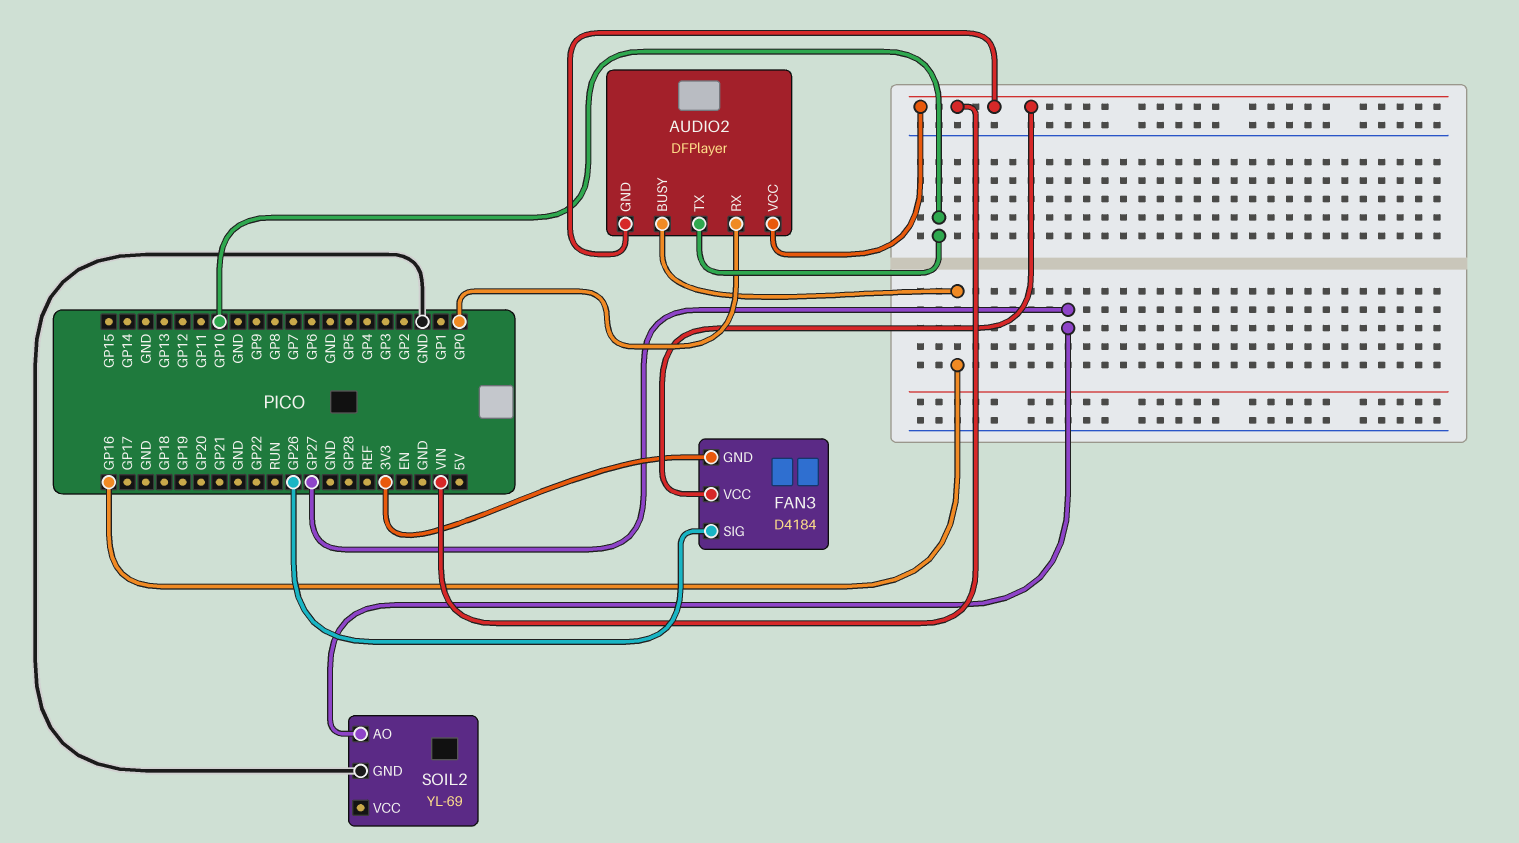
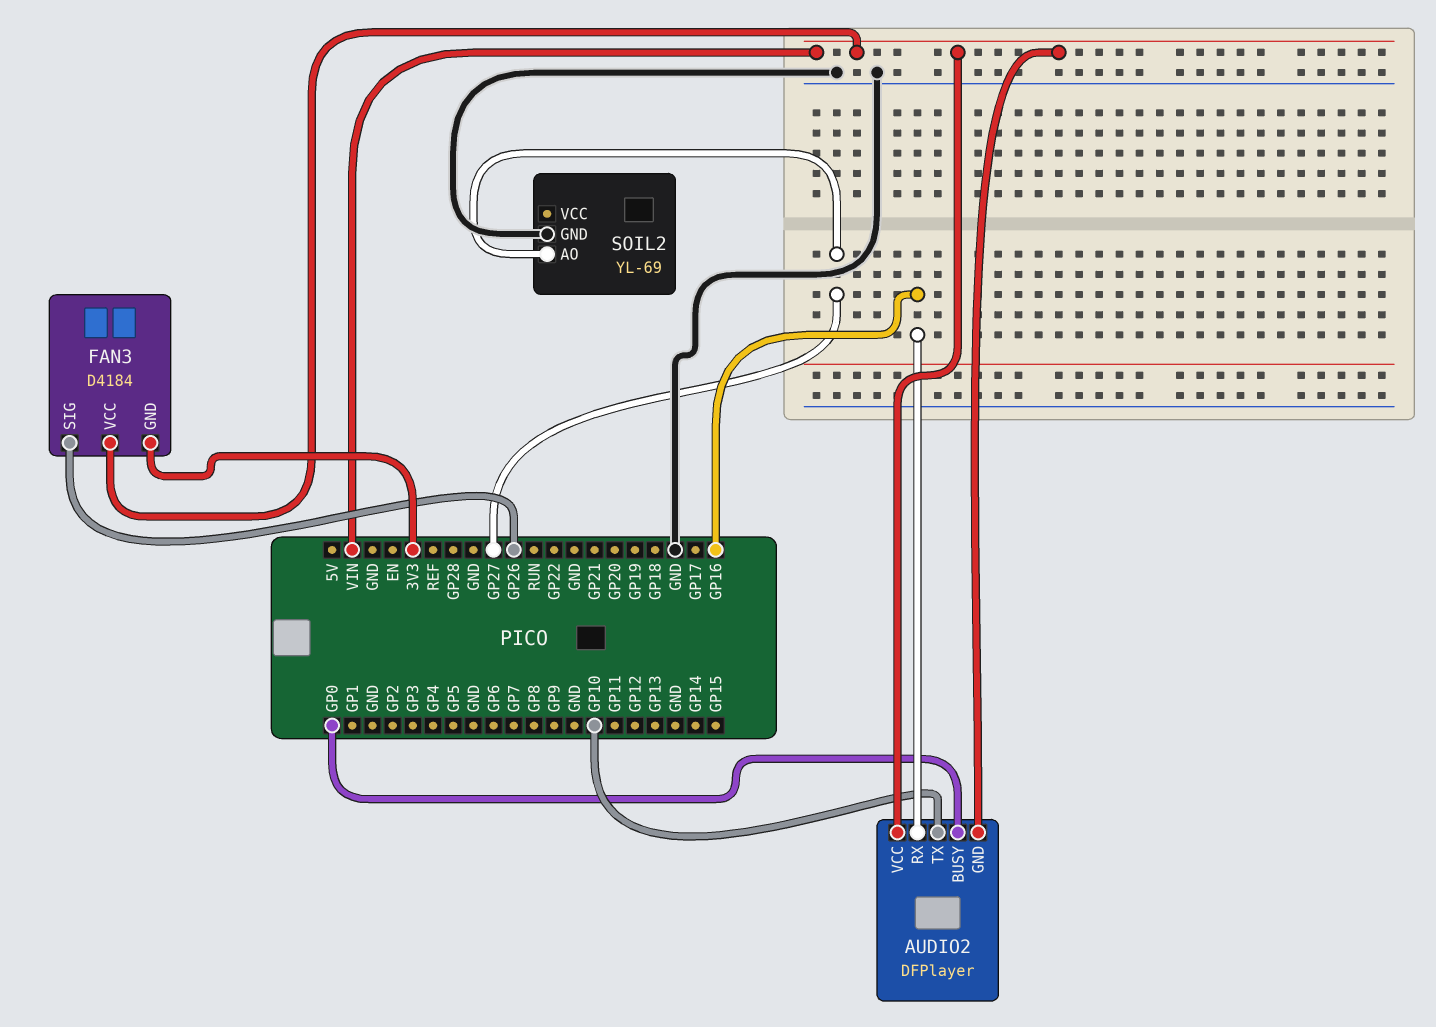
AUDIO2 pin BUSY: GP16 -> GP0
AUDIO2 pin RX: GP0 -> GP16

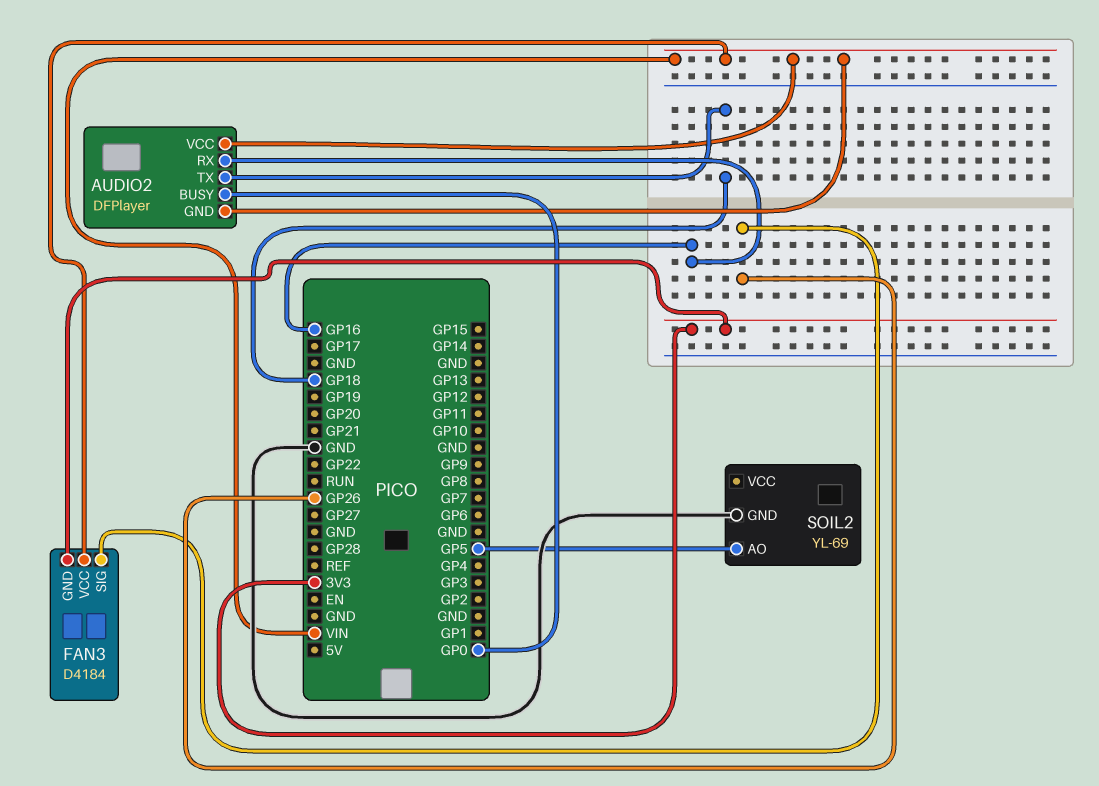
AUDIO2 pin TX: GP10 -> GP18
SOIL2 pin AO: GP27 -> GP5

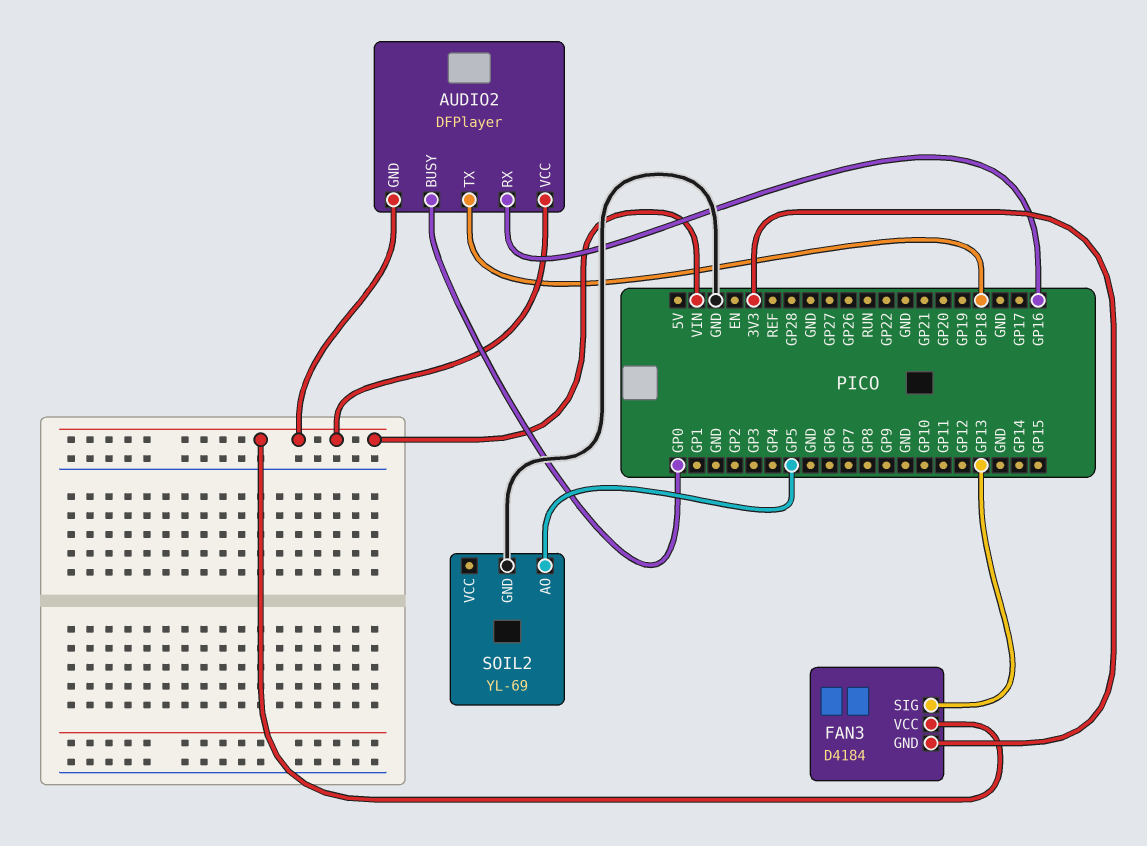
FAN3 pin SIG: GP26 -> GP13

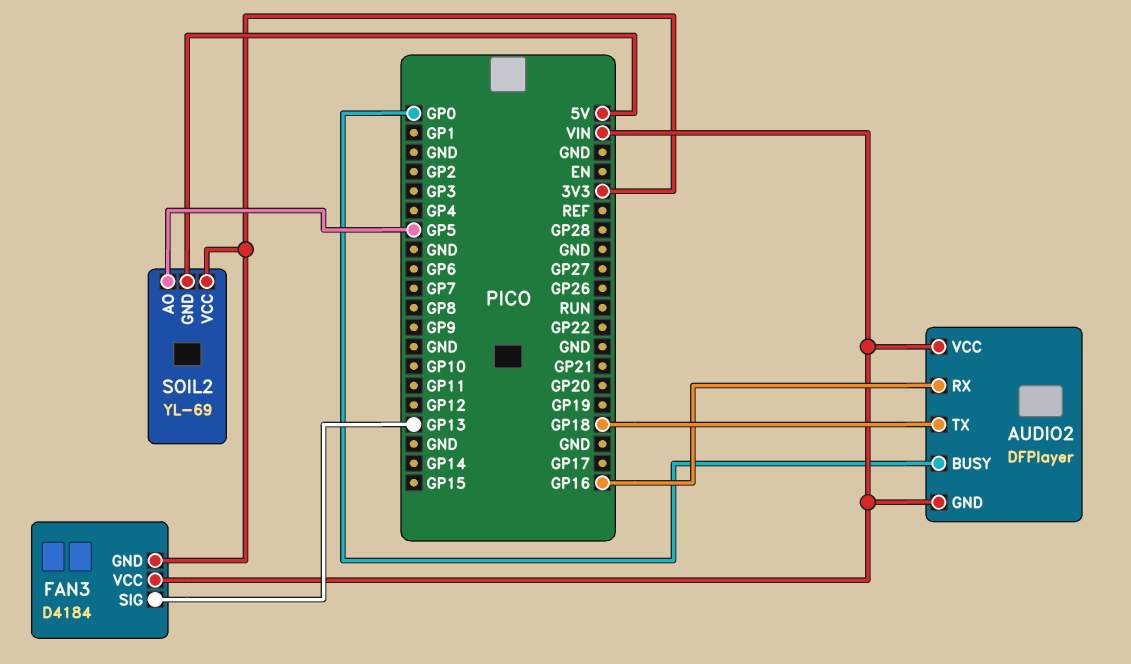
SOIL2 pin GND: GND -> 5V
SOIL2 pin VCC: none -> 3V3

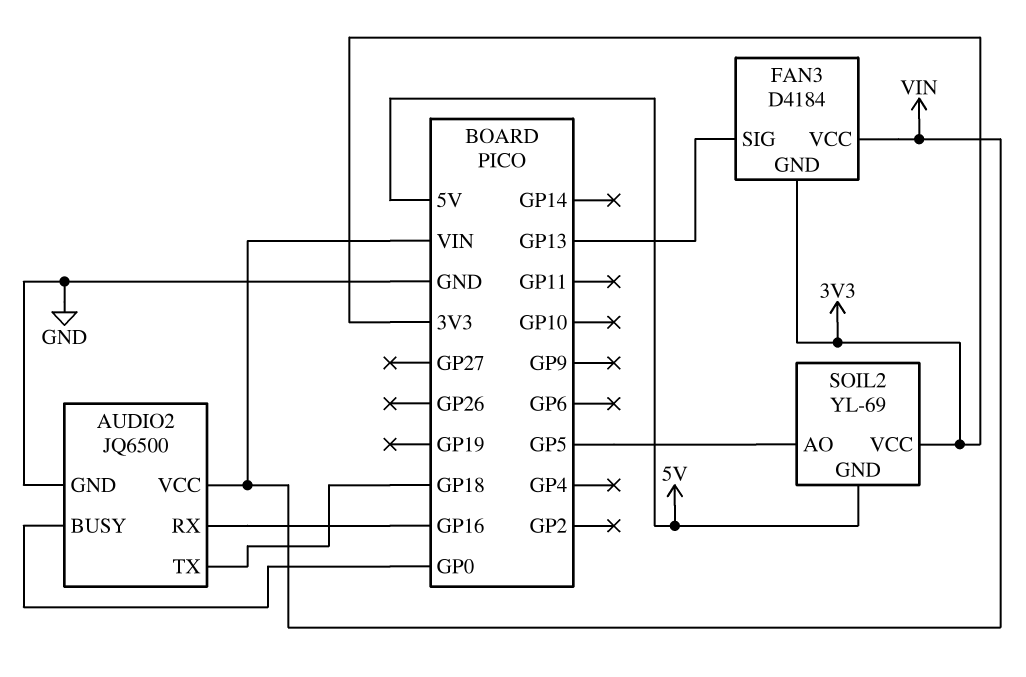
AUDIO2: DFPlayer -> JQ6500
AUDIO2 pin GND: VIN -> GND

